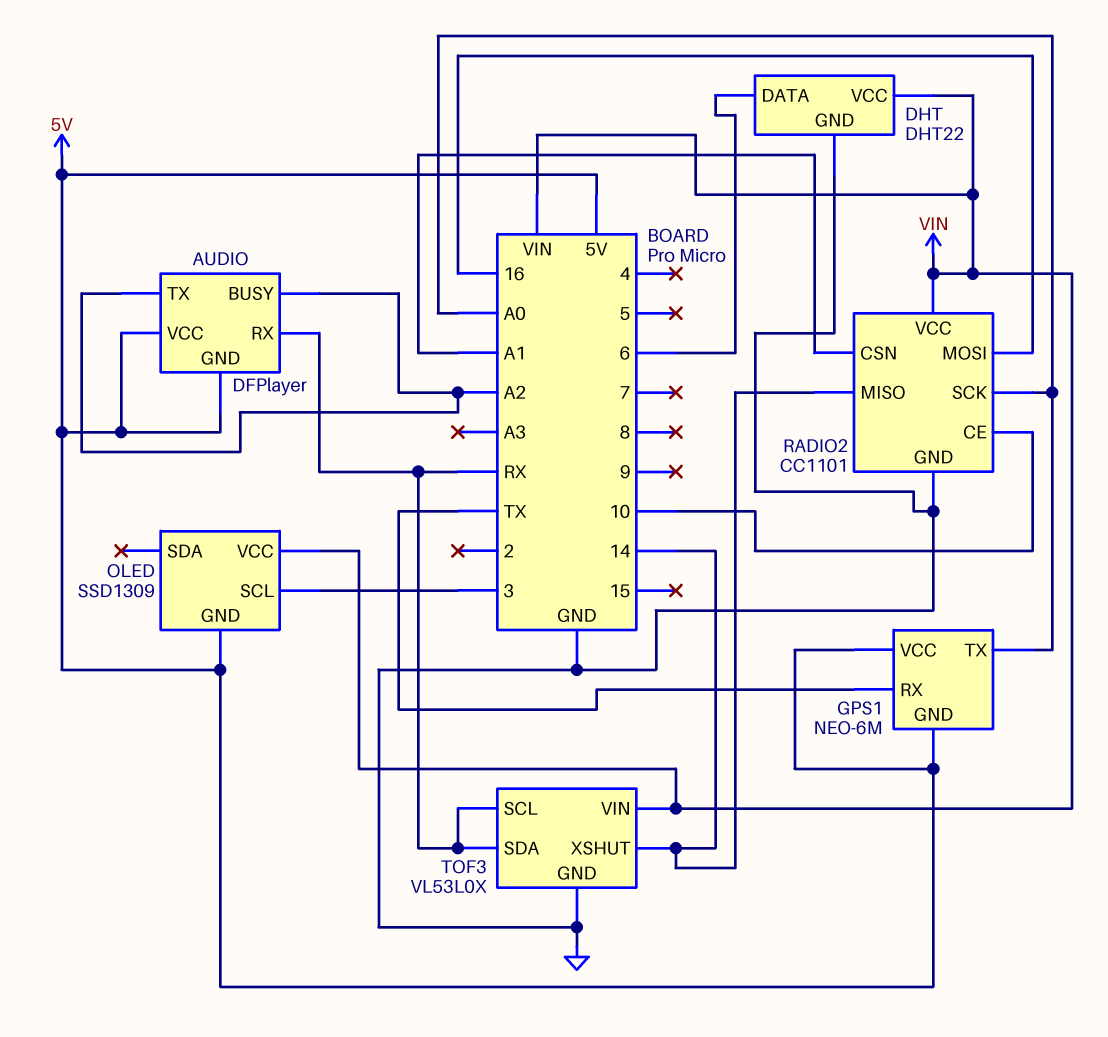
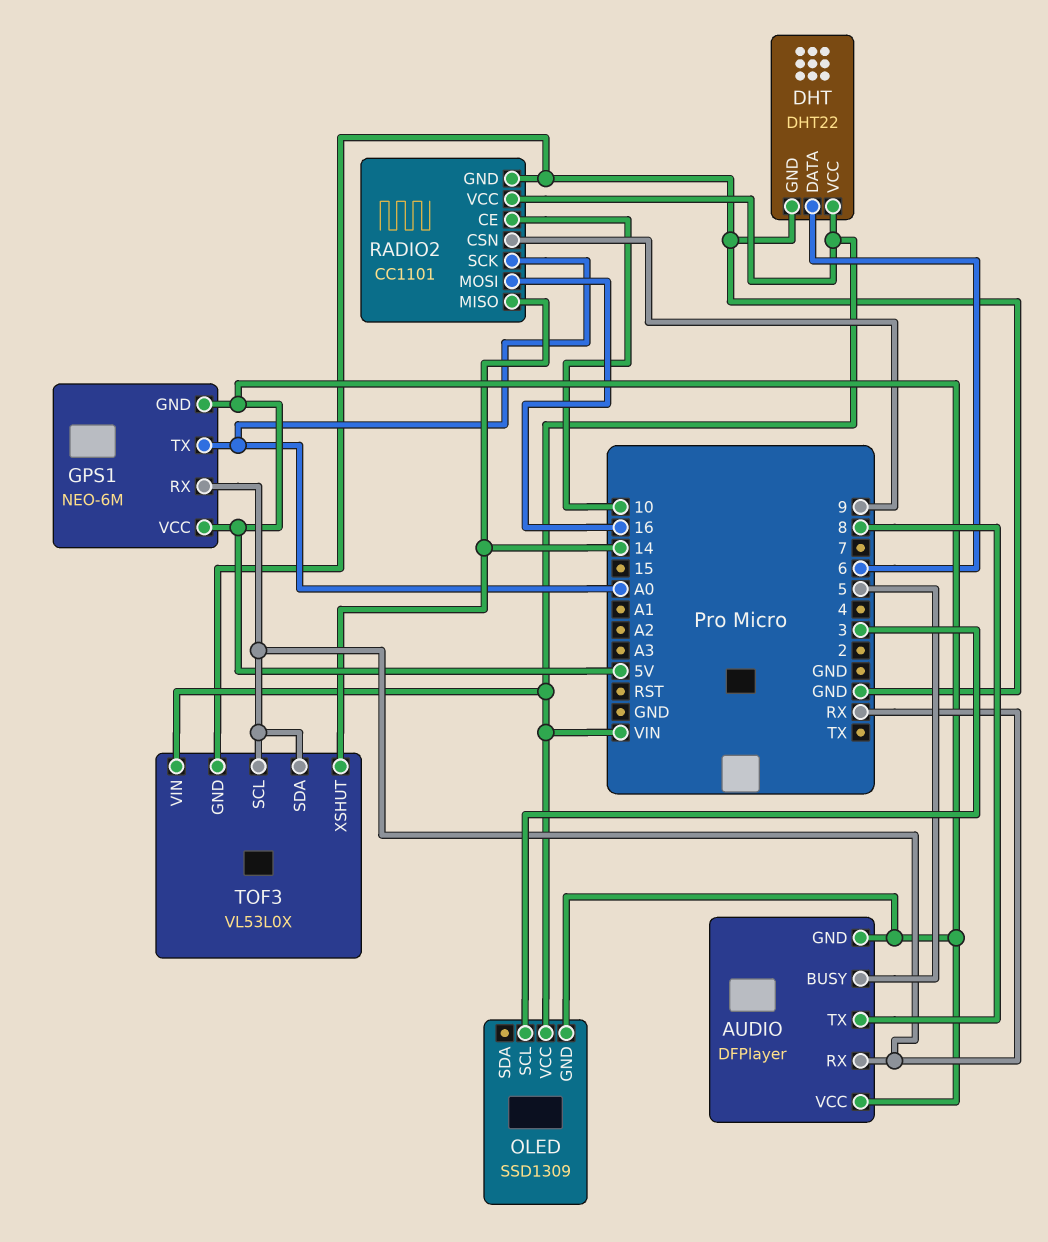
AUDIO pin BUSY: A2 -> 5
AUDIO pin TX: A2 -> 8
GPS1 pin RX: TX -> RX
RADIO2 pin CSN: A1 -> 9

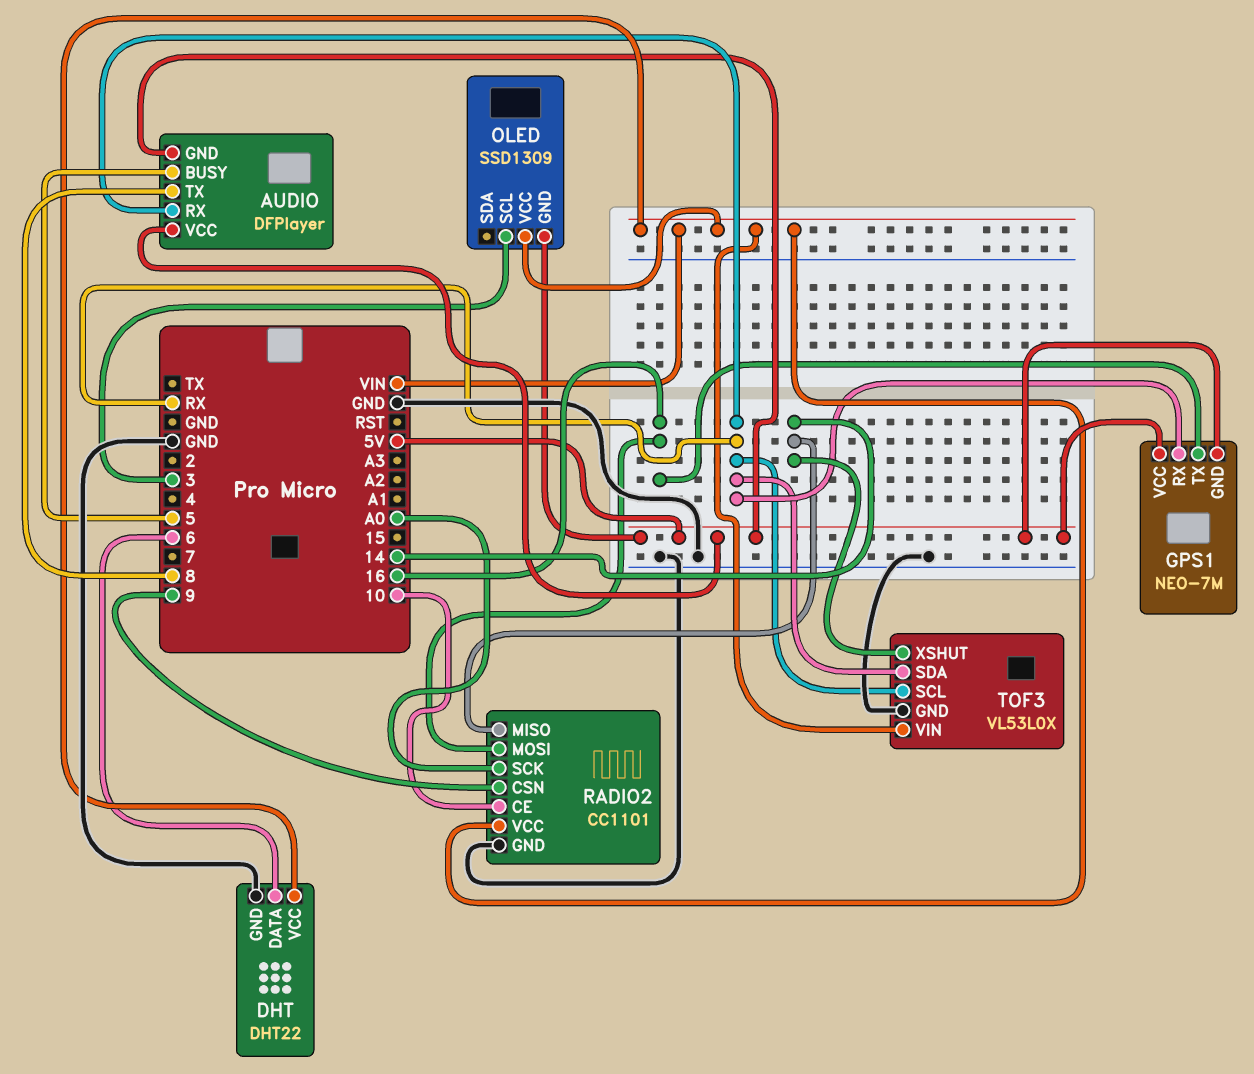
GPS1: NEO-6M -> NEO-7M
GPS1 pin TX: A0 -> 16

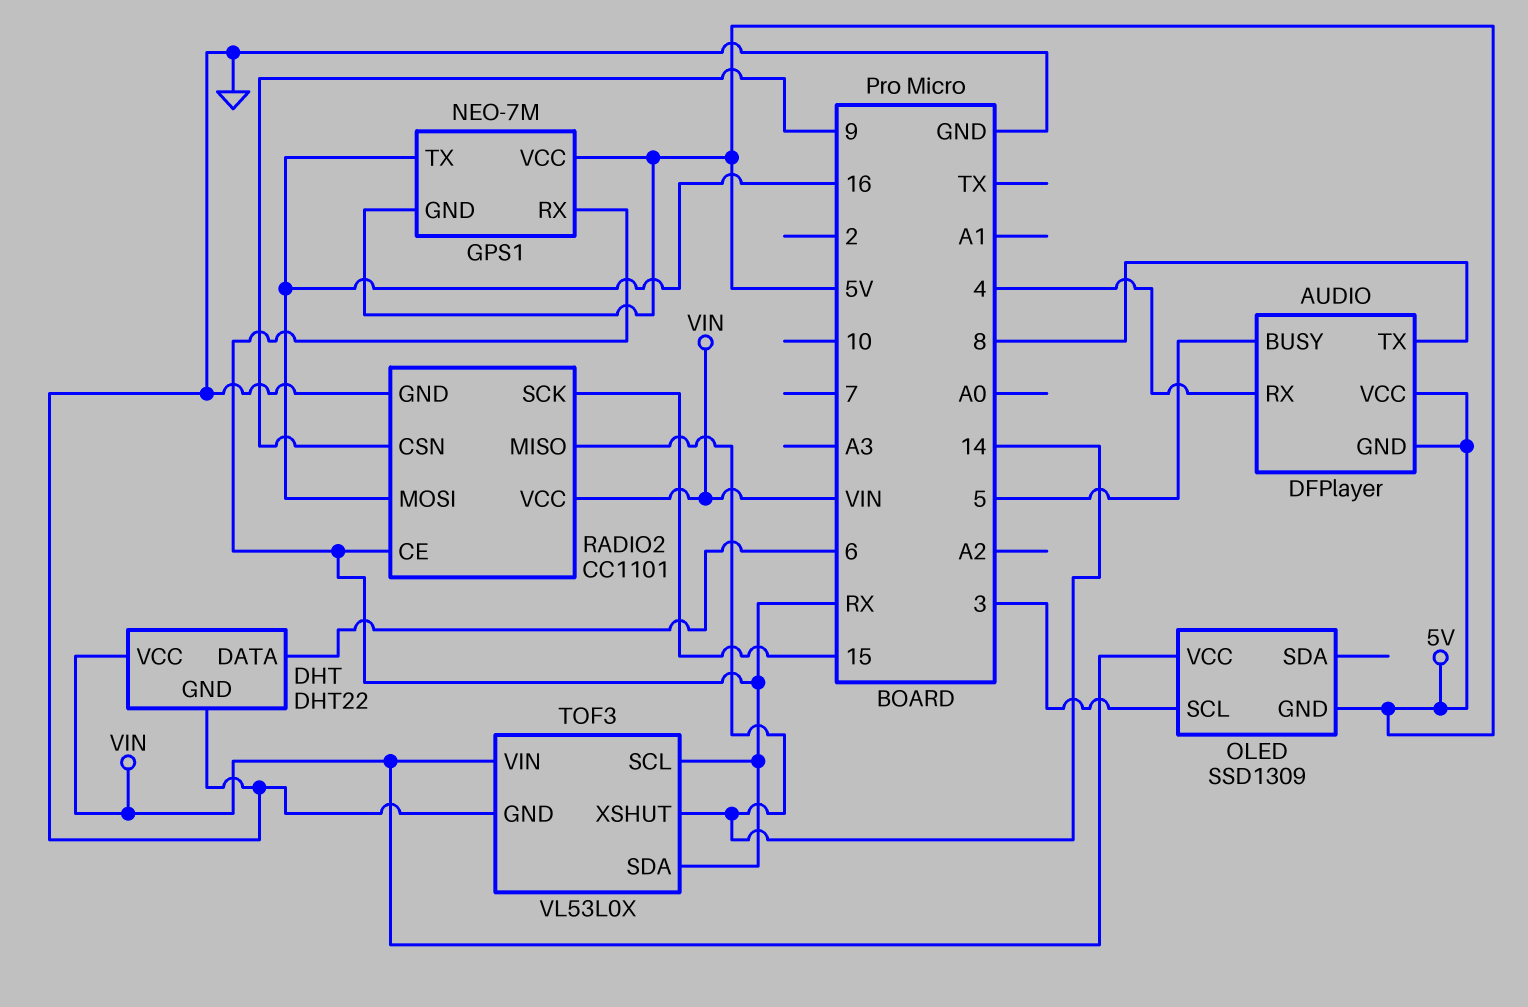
AUDIO pin RX: RX -> 4
RADIO2 pin CE: 10 -> RX
RADIO2 pin SCK: A0 -> 15

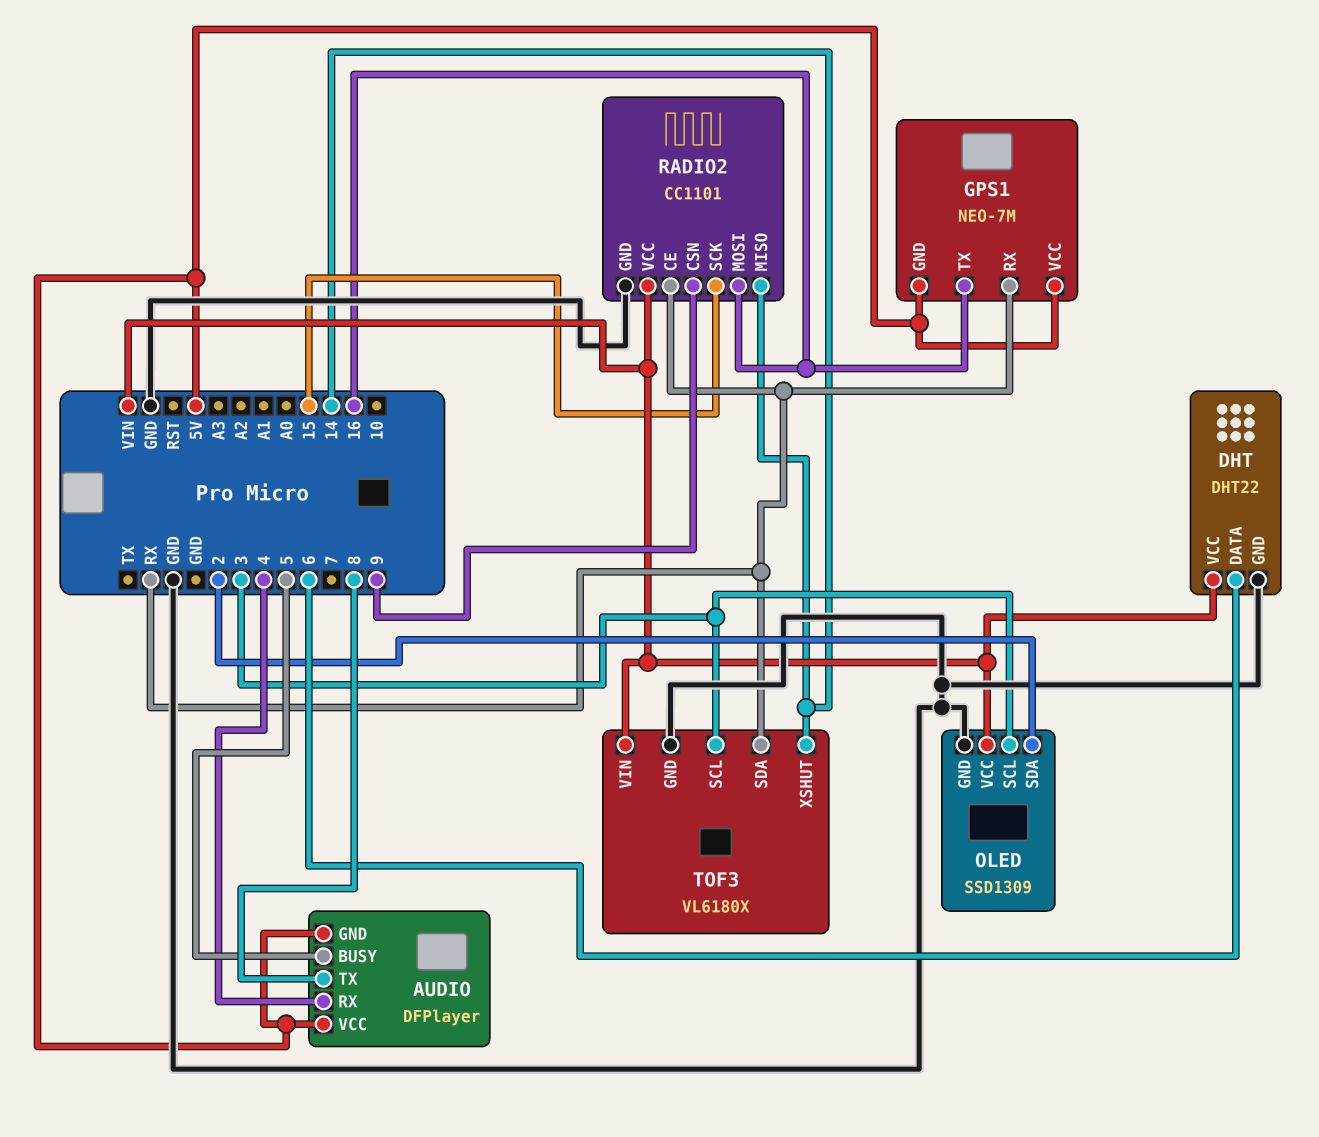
OLED pin GND: 5V -> GND
OLED pin SDA: none -> 2
TOF3: VL53L0X -> VL6180X
TOF3 pin SCL: RX -> 3

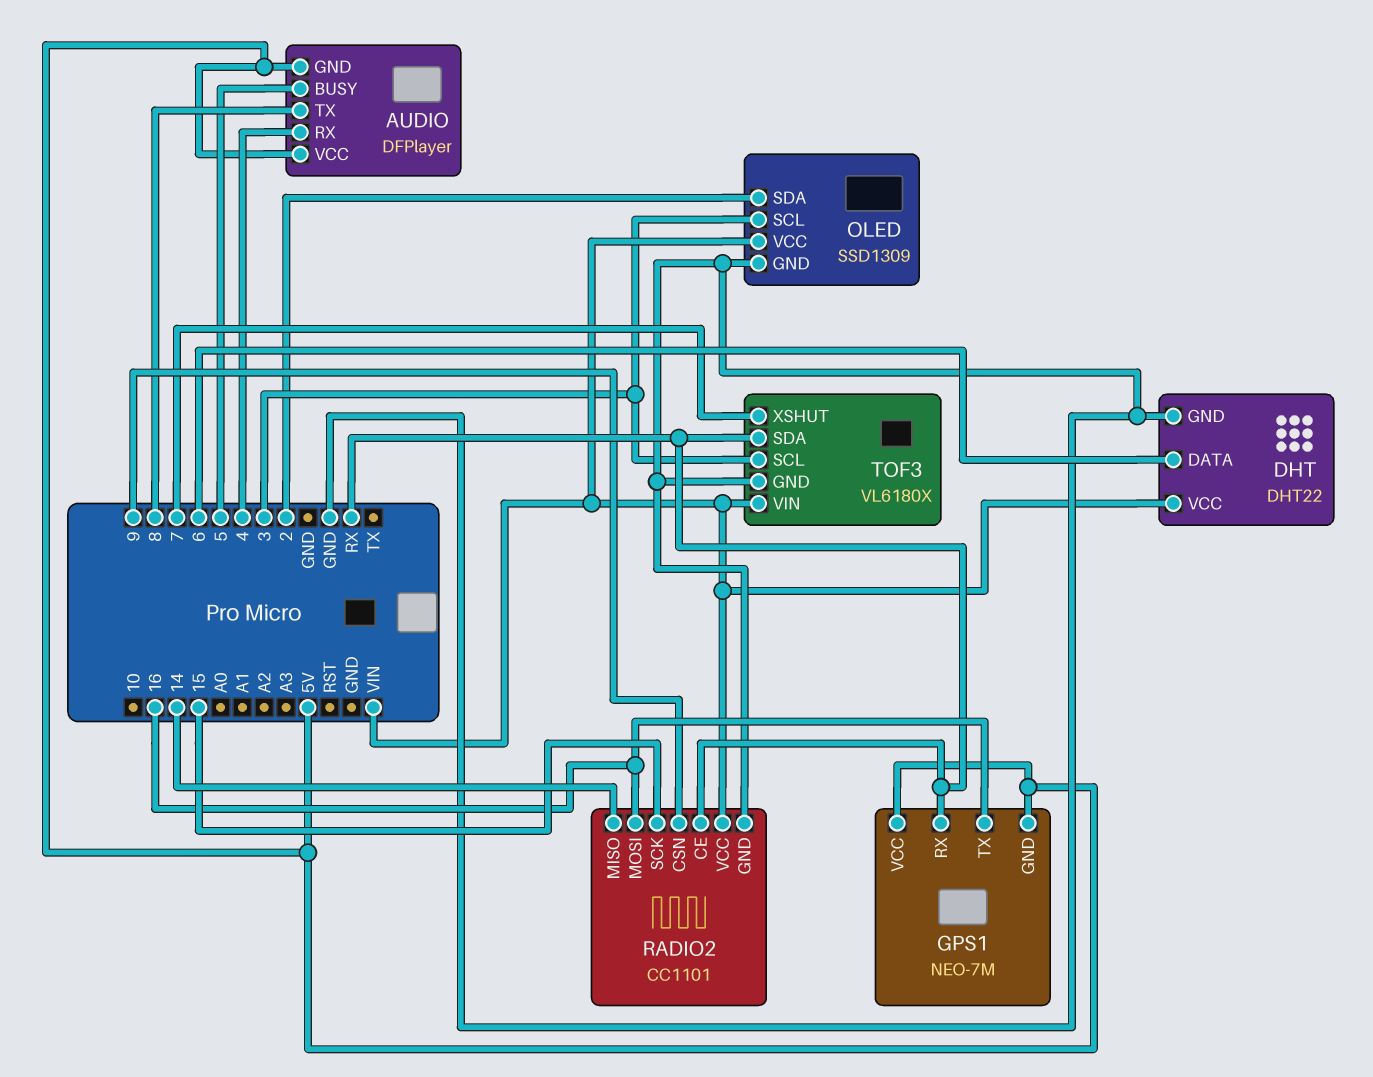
TOF3 pin XSHUT: 14 -> 7

